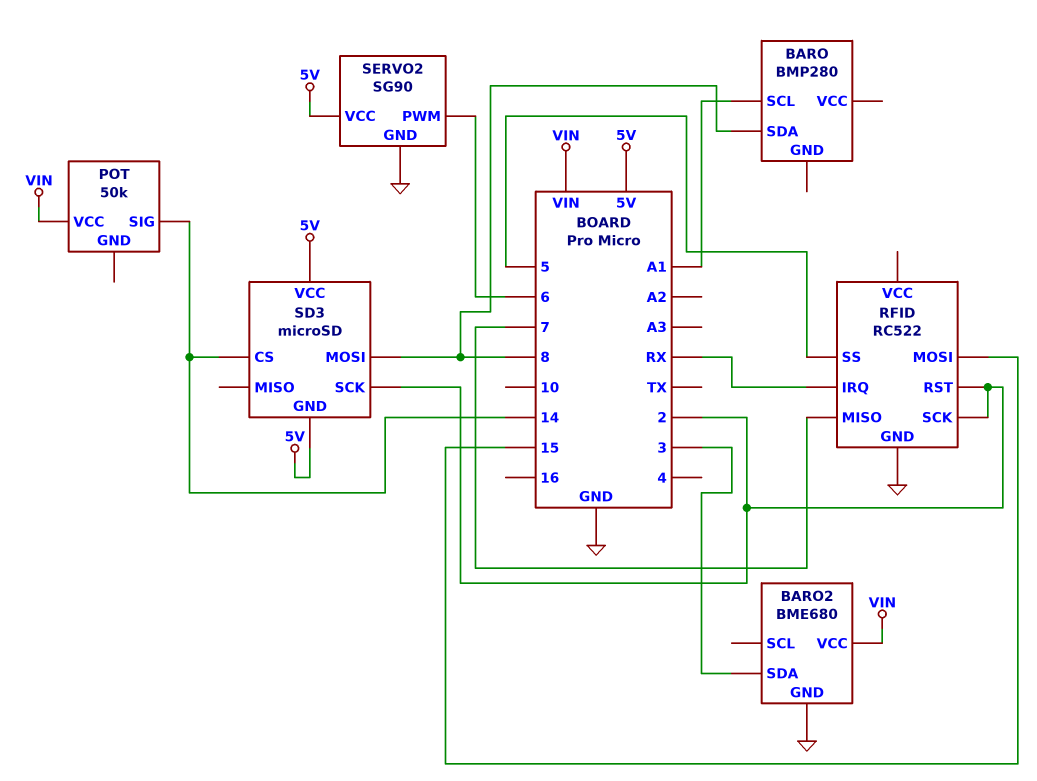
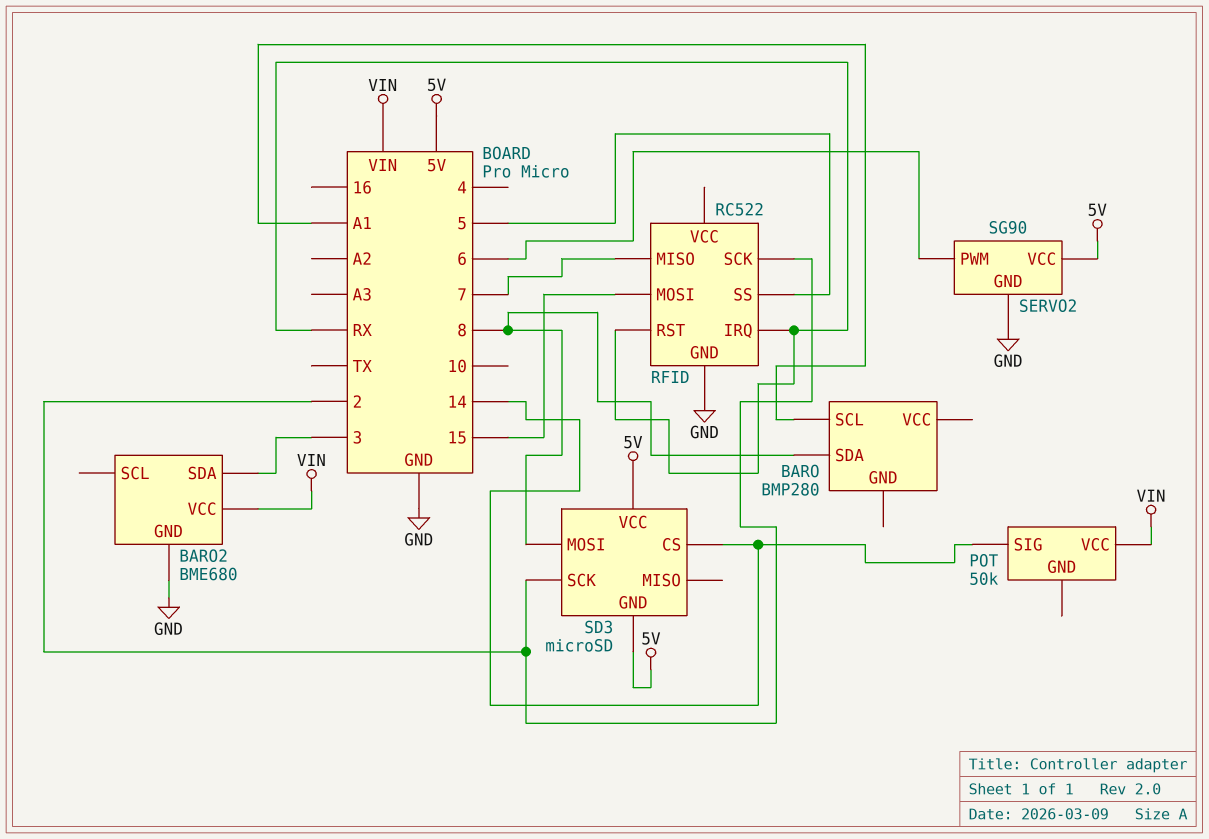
RFID pin RST: 2 -> RX

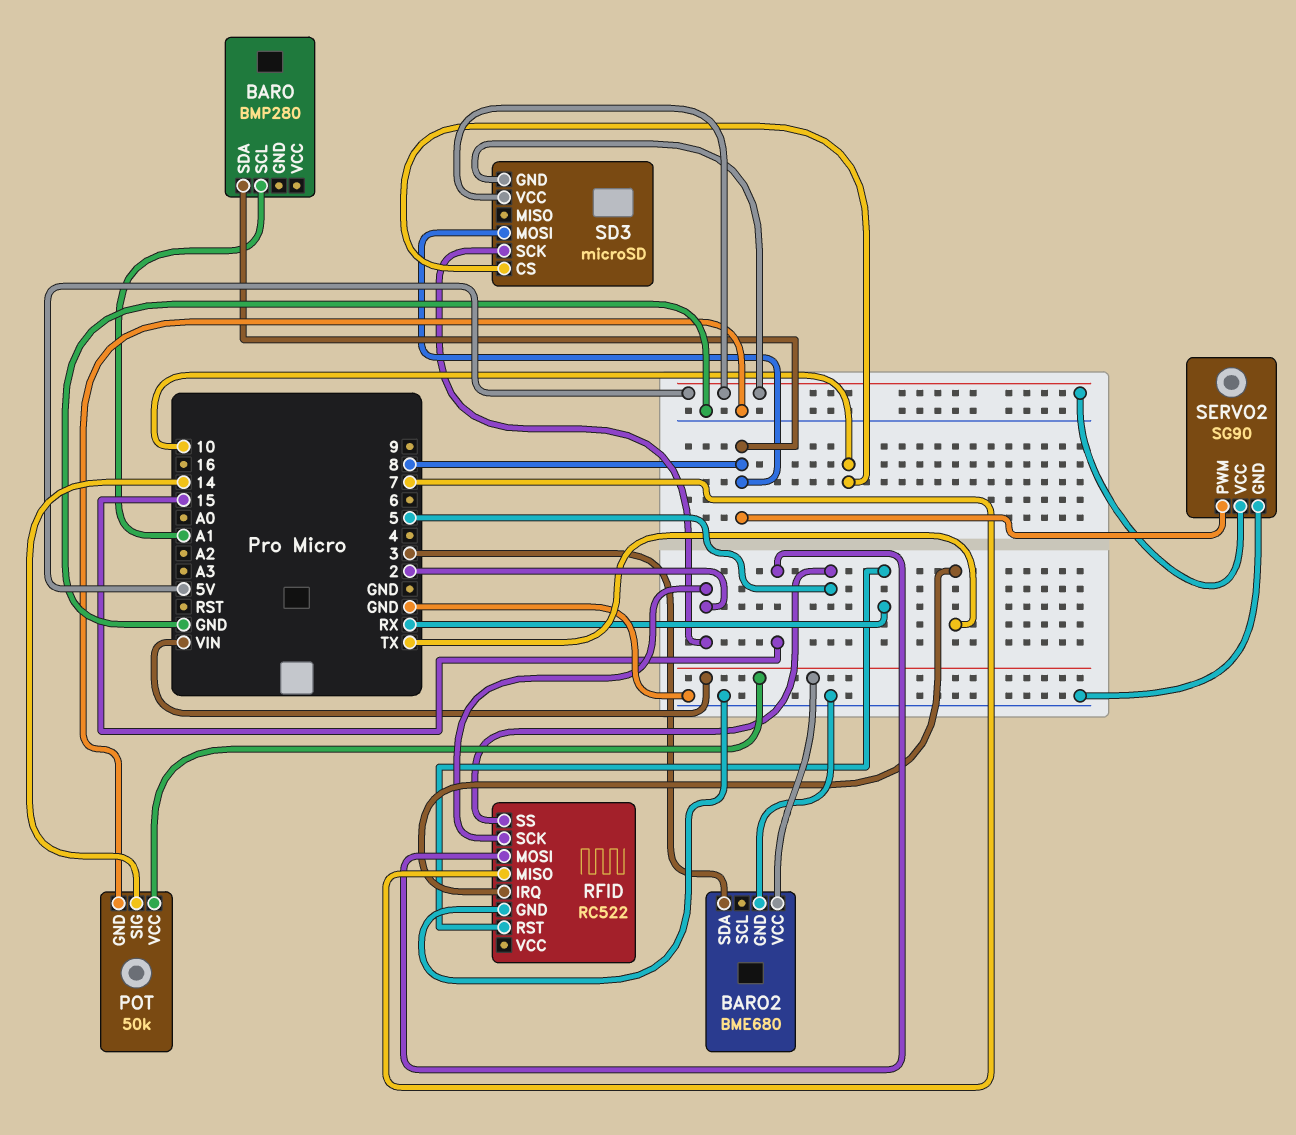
POT pin GND: none -> GND
RFID pin IRQ: RX -> TX
SD3 pin CS: 14 -> 10
SERVO2 pin PWM: 6 -> 8

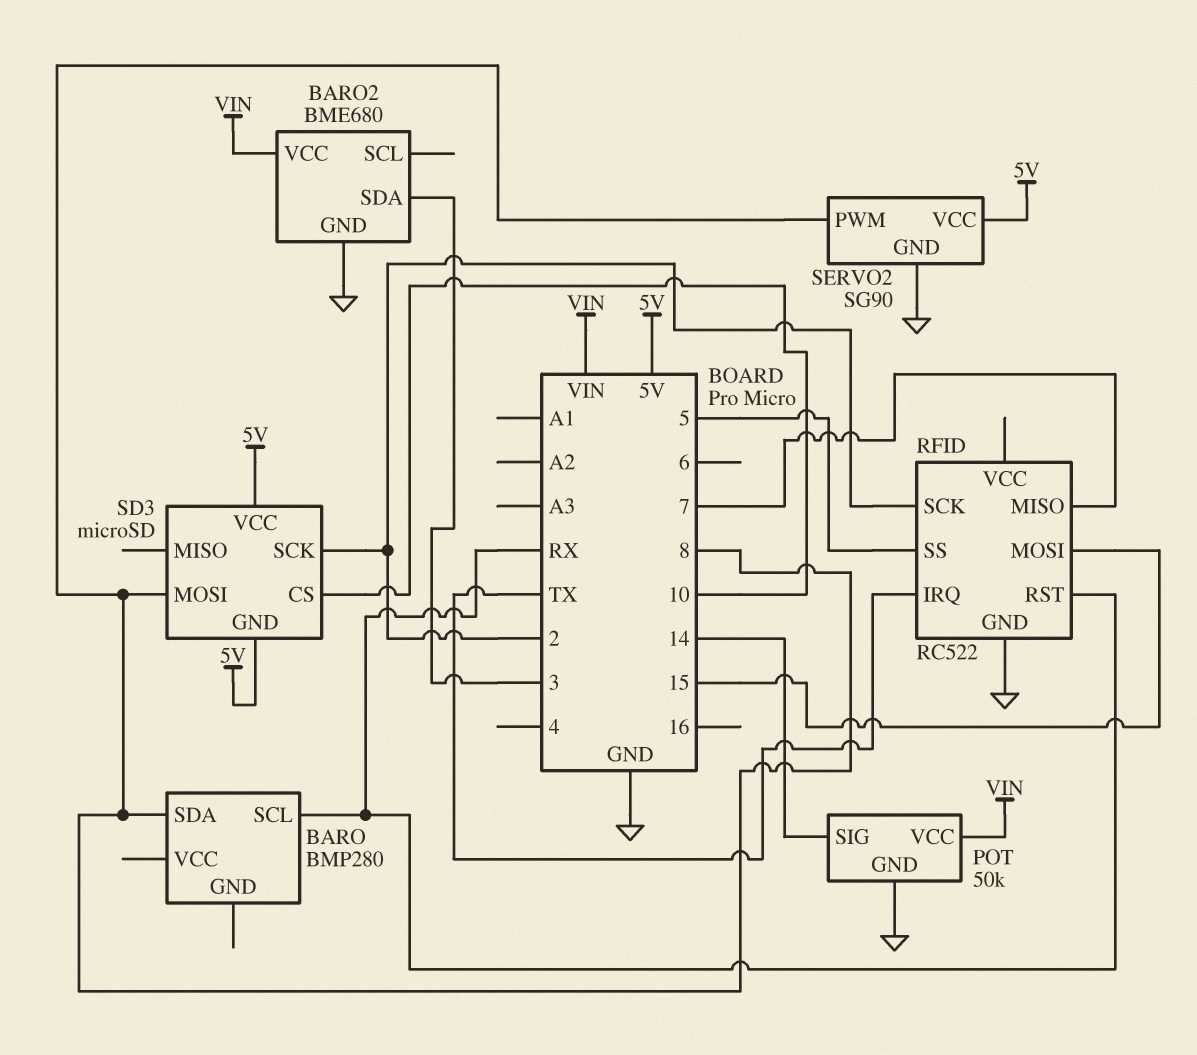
BARO pin SCL: A1 -> RX

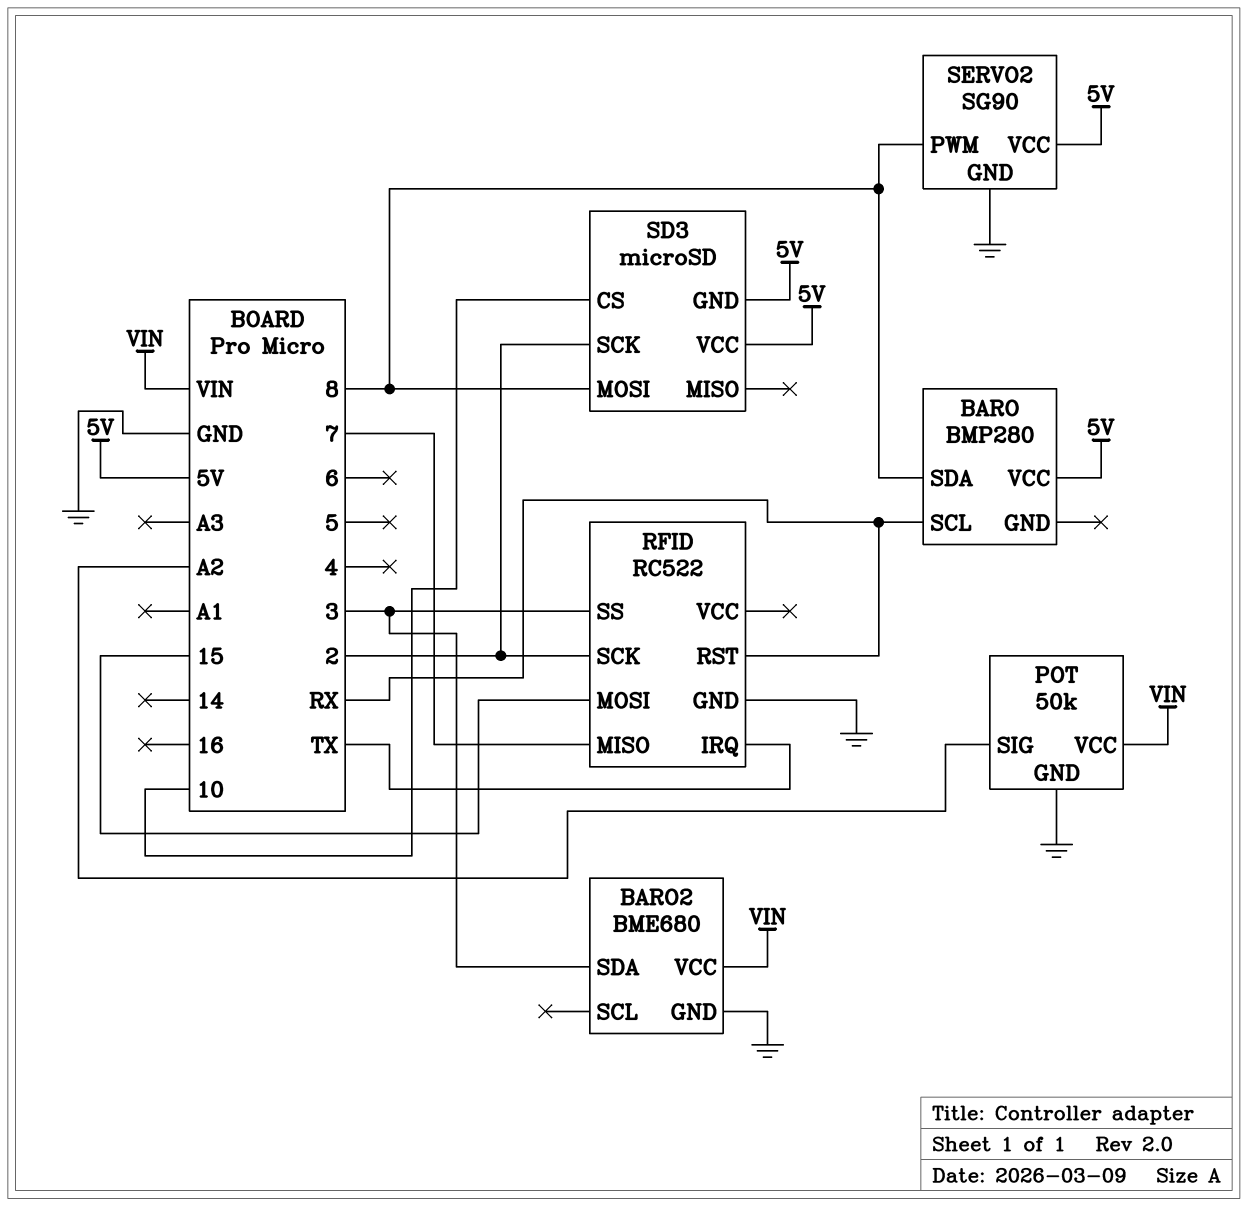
BARO pin VCC: none -> 5V
POT pin SIG: 14 -> A2
RFID pin SS: 5 -> 3

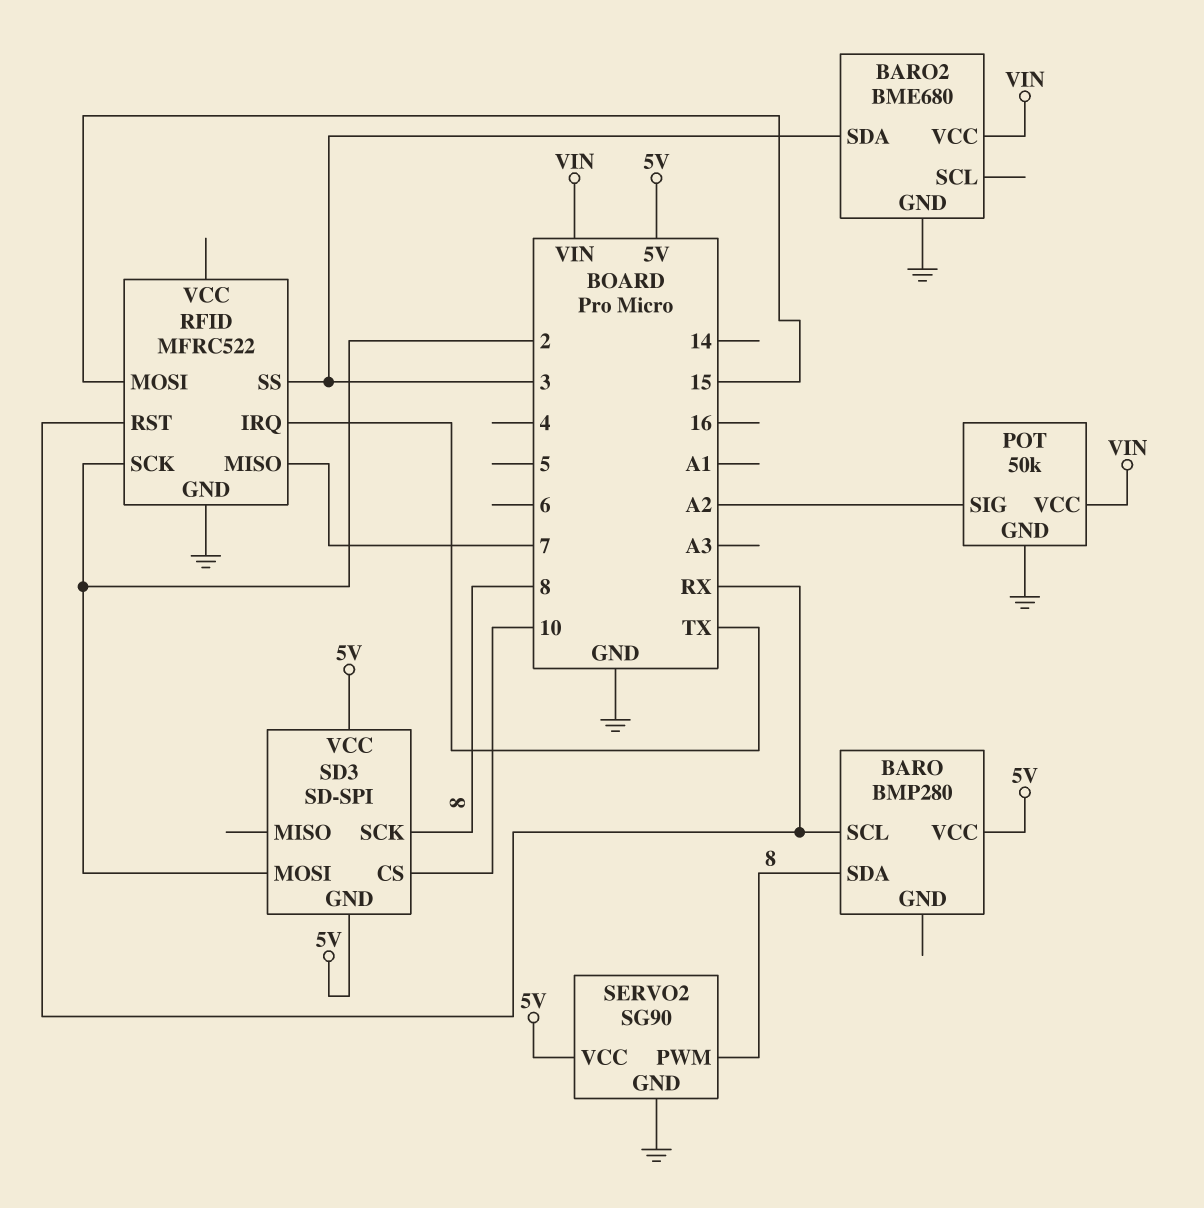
RFID: RC522 -> MFRC522
SD3: microSD -> SD-SPI
SD3 pin MOSI: 8 -> 2
SD3 pin SCK: 2 -> 8

